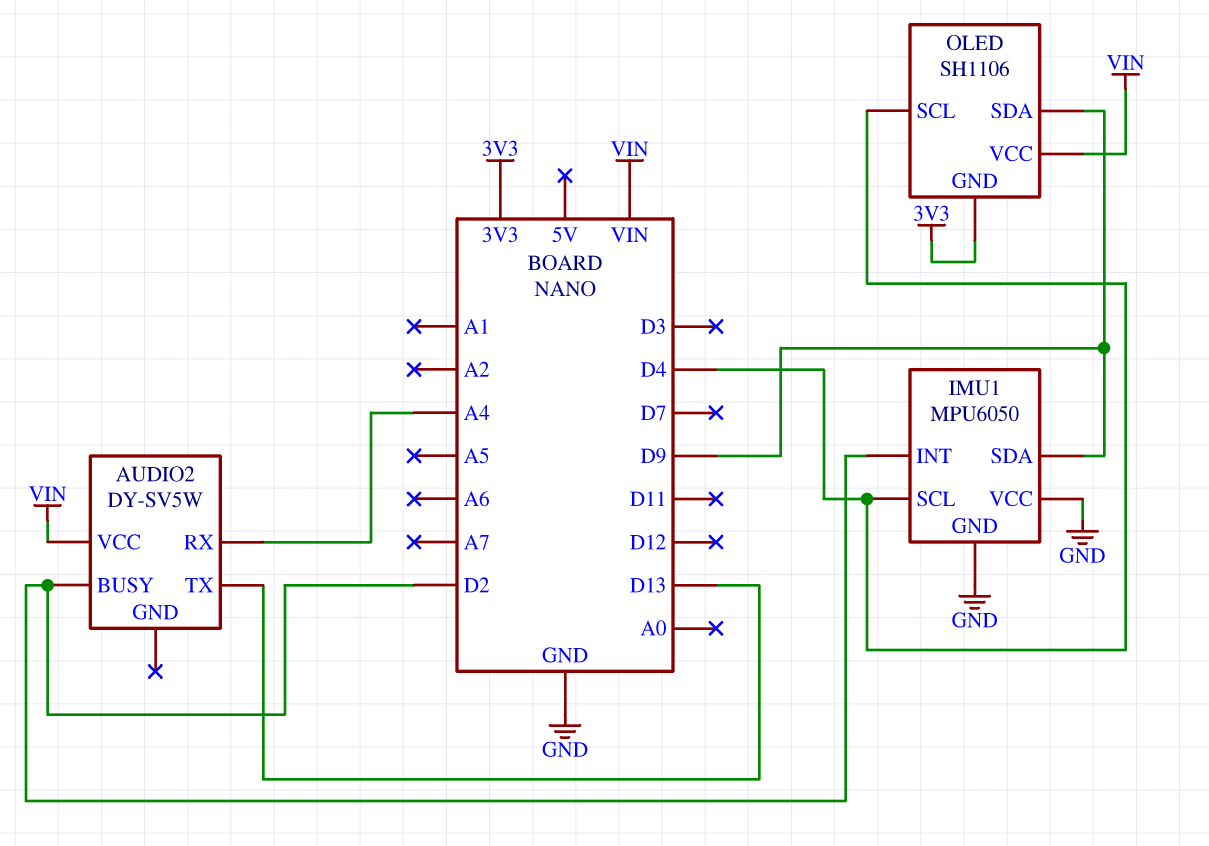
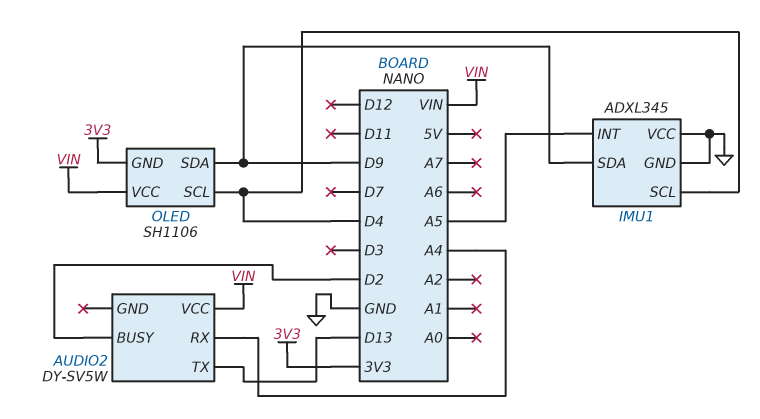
IMU1: MPU6050 -> ADXL345
IMU1 pin INT: D2 -> A5

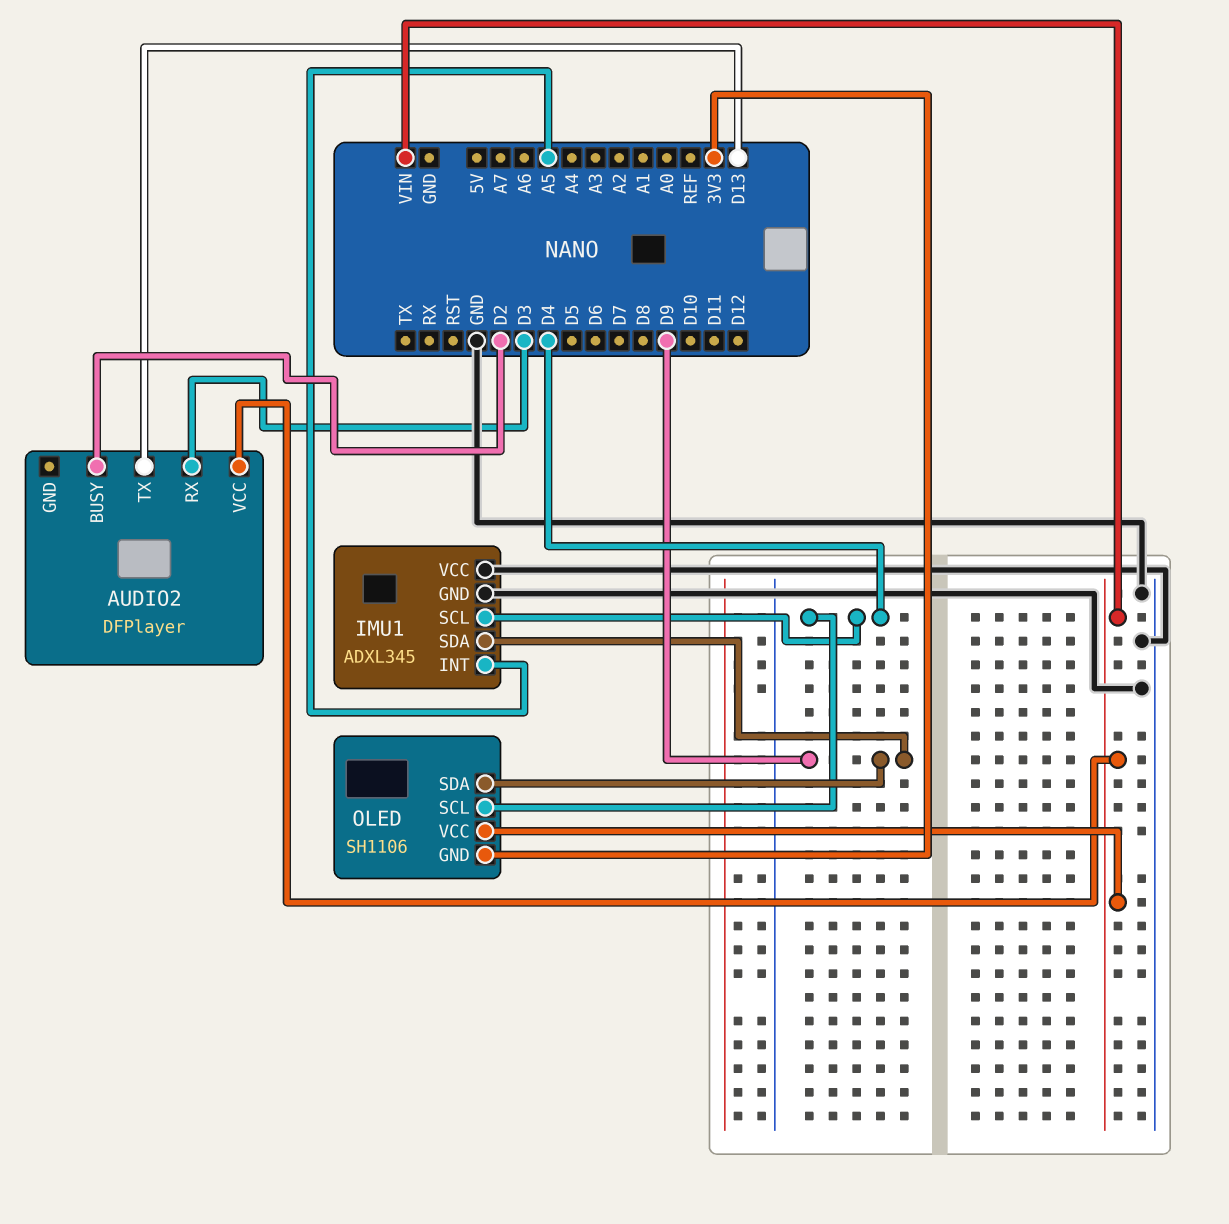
AUDIO2: DY-SV5W -> DFPlayer
AUDIO2 pin RX: A4 -> D3

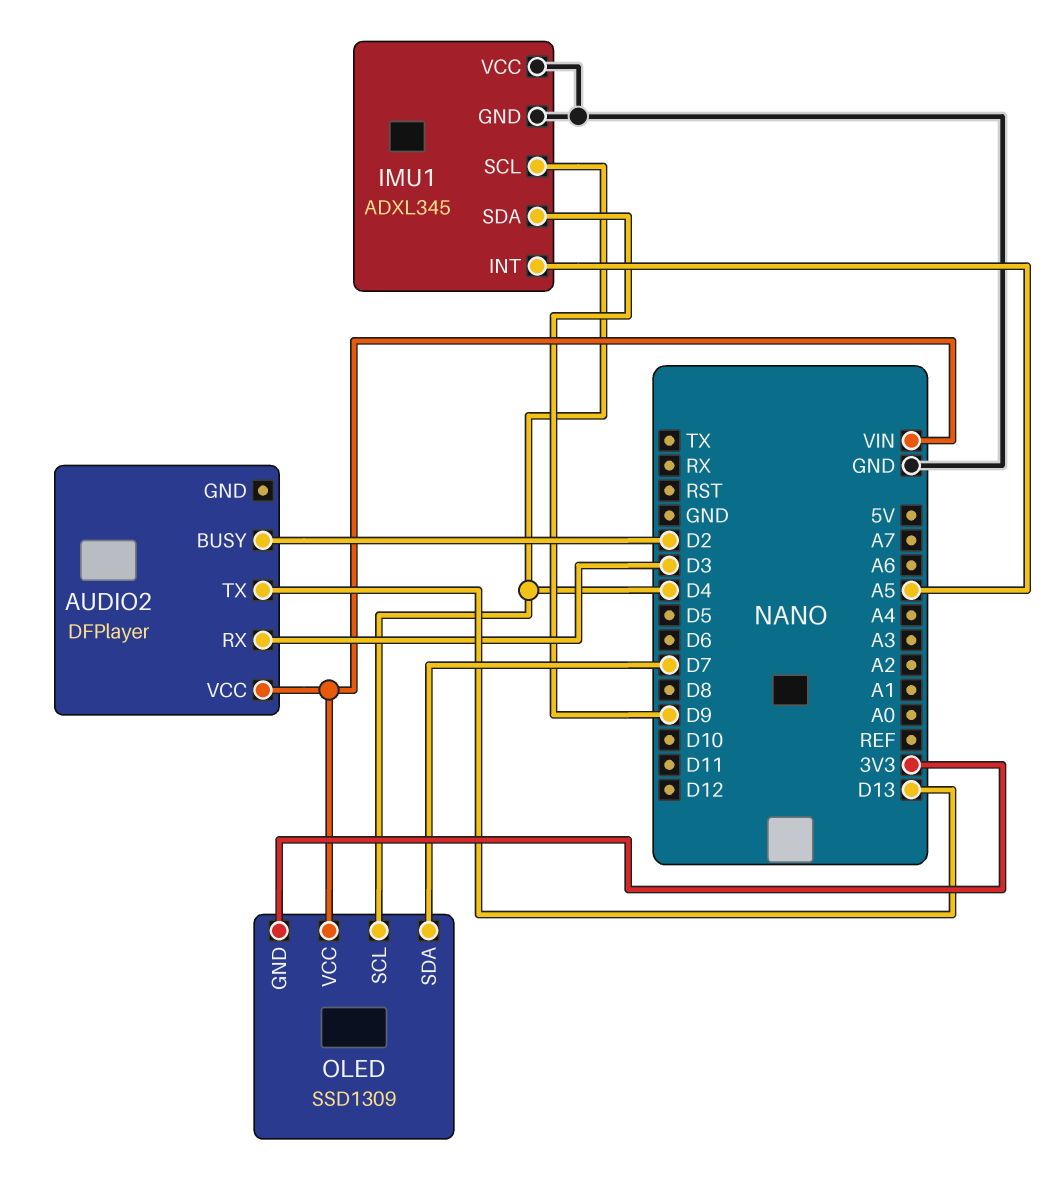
OLED: SH1106 -> SSD1309
OLED pin SDA: D9 -> D7

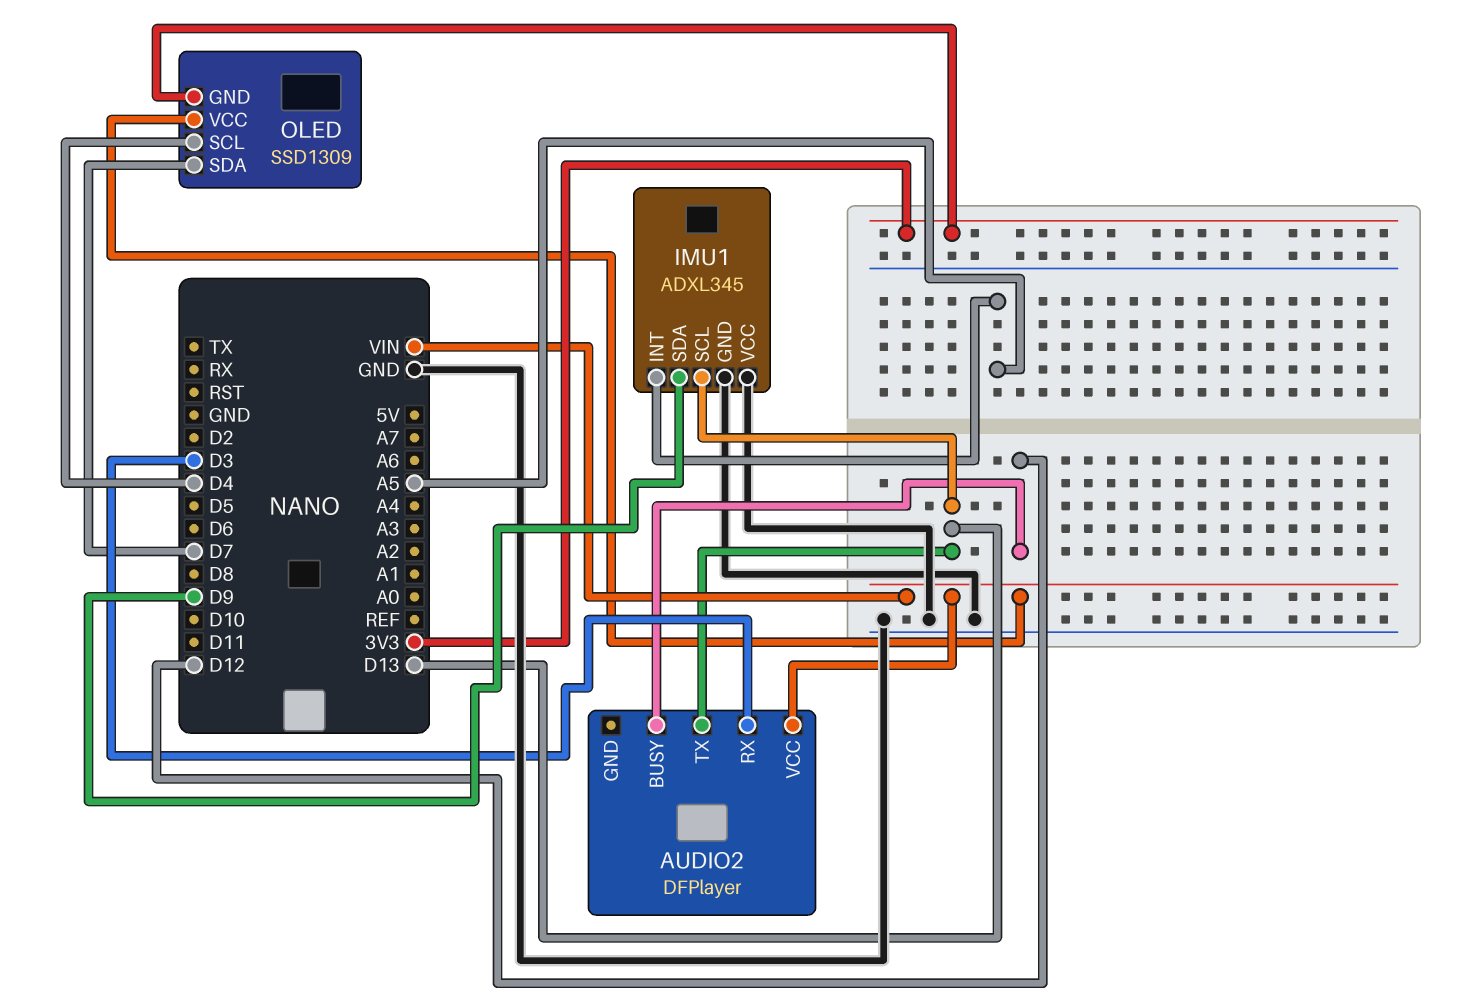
AUDIO2 pin BUSY: D2 -> D12
IMU1 pin SCL: D4 -> D13

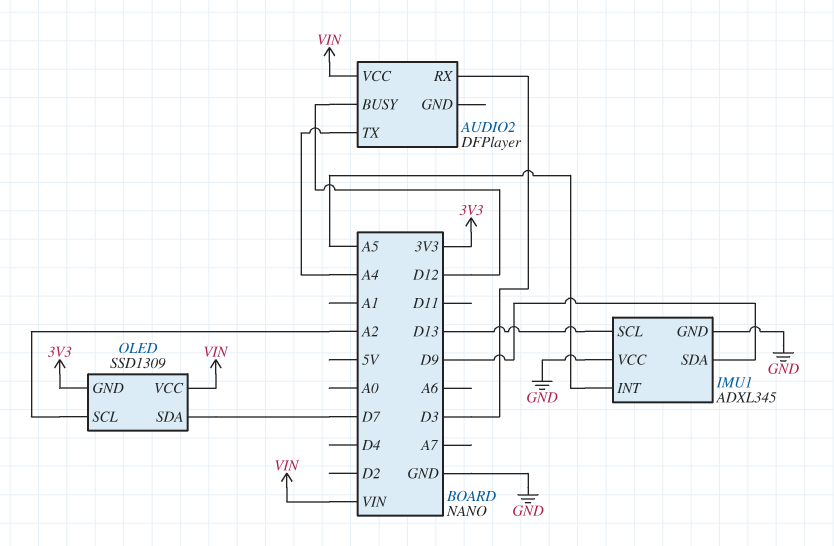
AUDIO2 pin TX: D13 -> A4
OLED pin SCL: D4 -> A2

